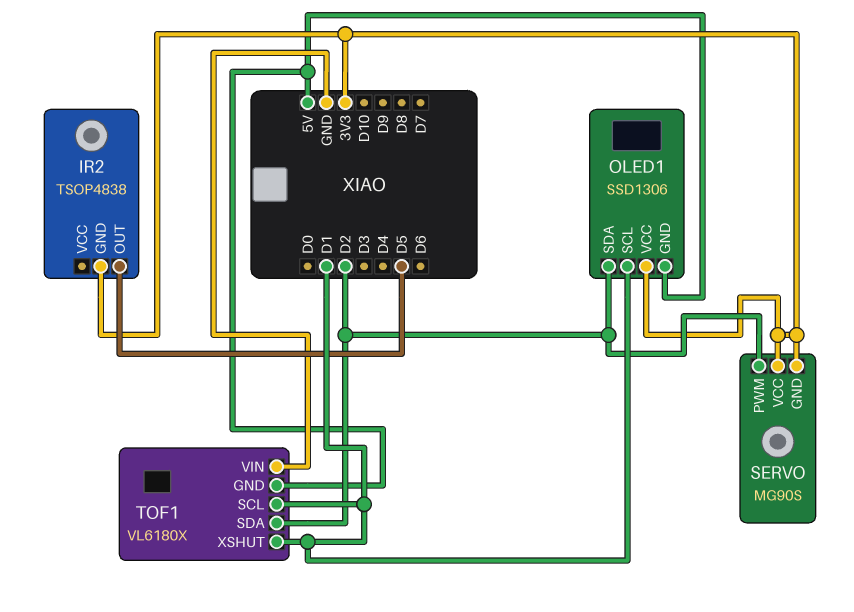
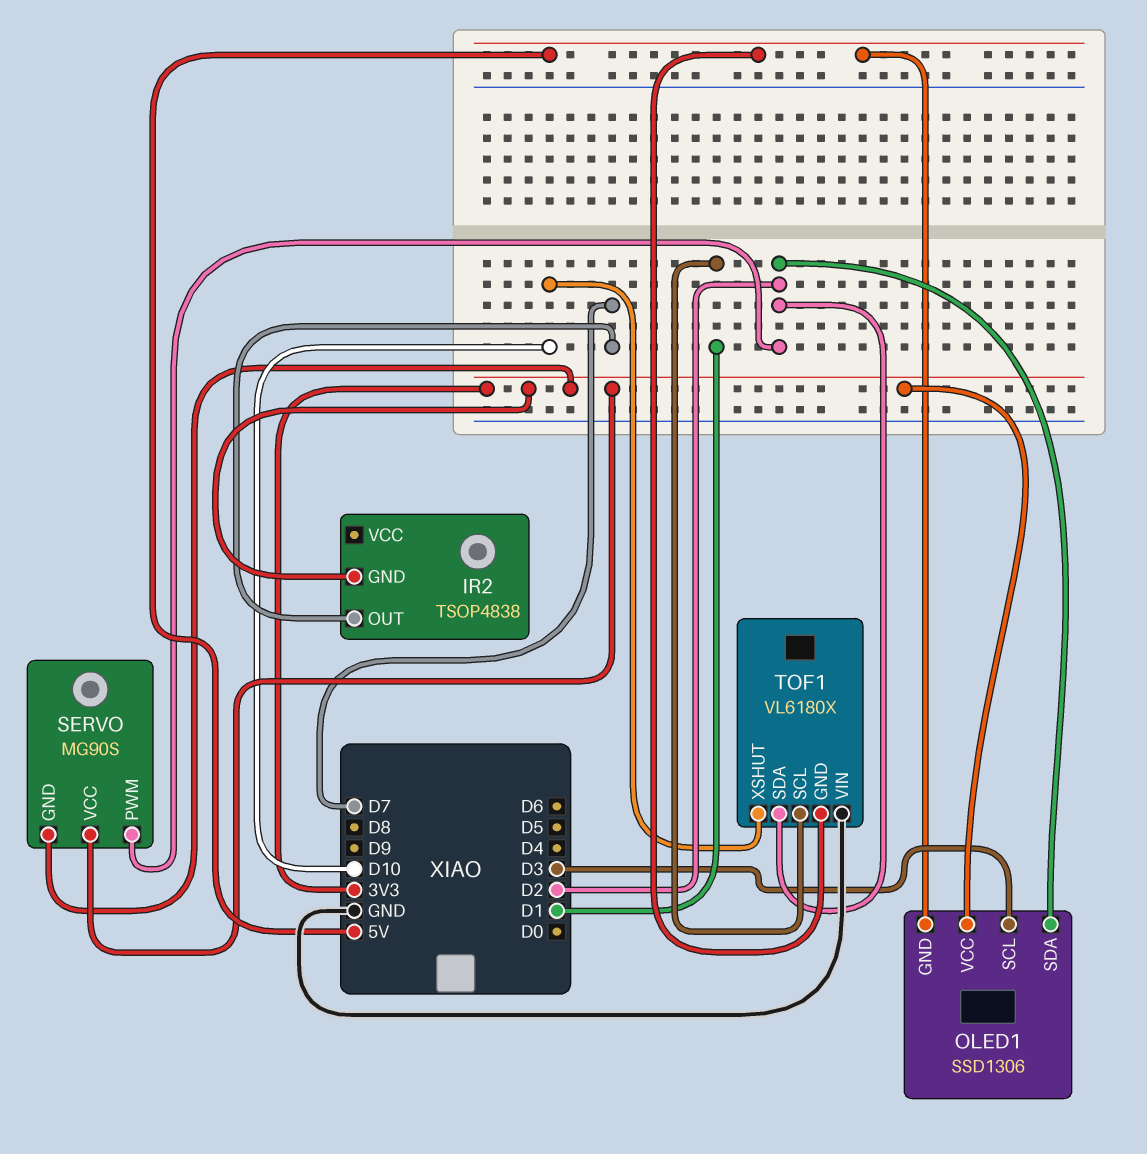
IR2 pin OUT: D5 -> D7
OLED1 pin SCL: D1 -> D3
TOF1 pin XSHUT: D1 -> D10

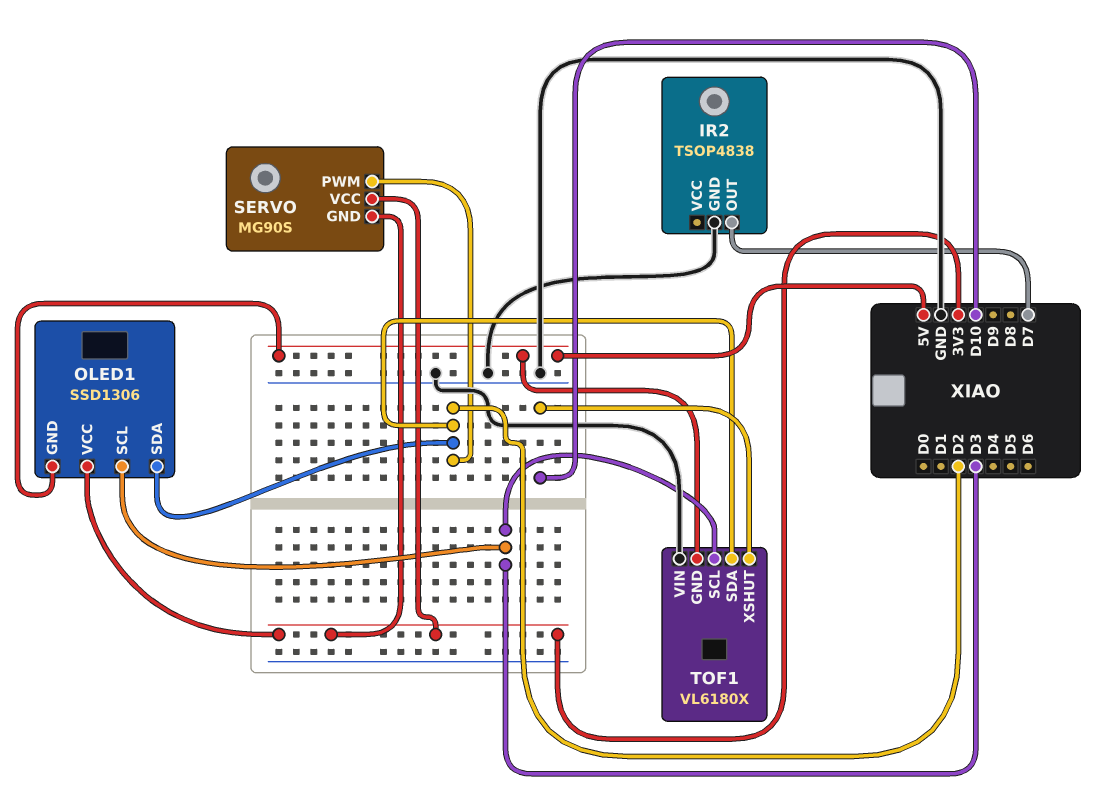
IR2 pin GND: 3V3 -> GND
TOF1 pin SCL: D1 -> D3

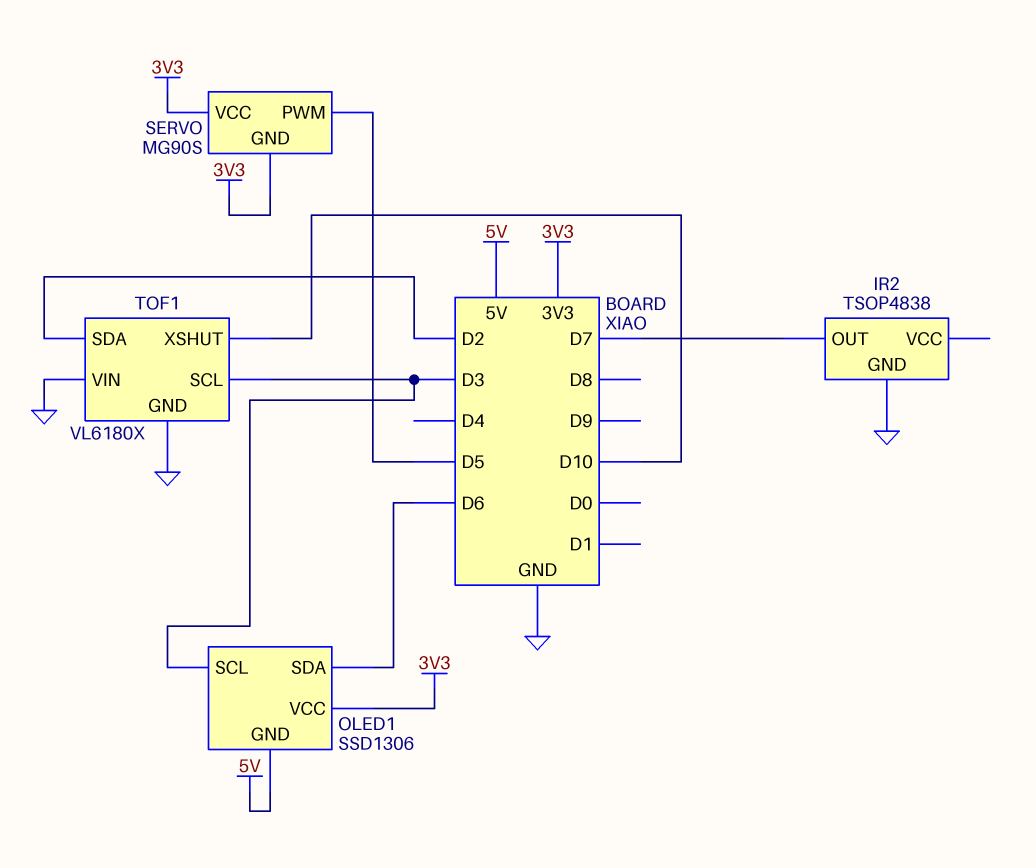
OLED1 pin SDA: D2 -> D6
SERVO pin PWM: D2 -> D5
TOF1 pin GND: 5V -> GND

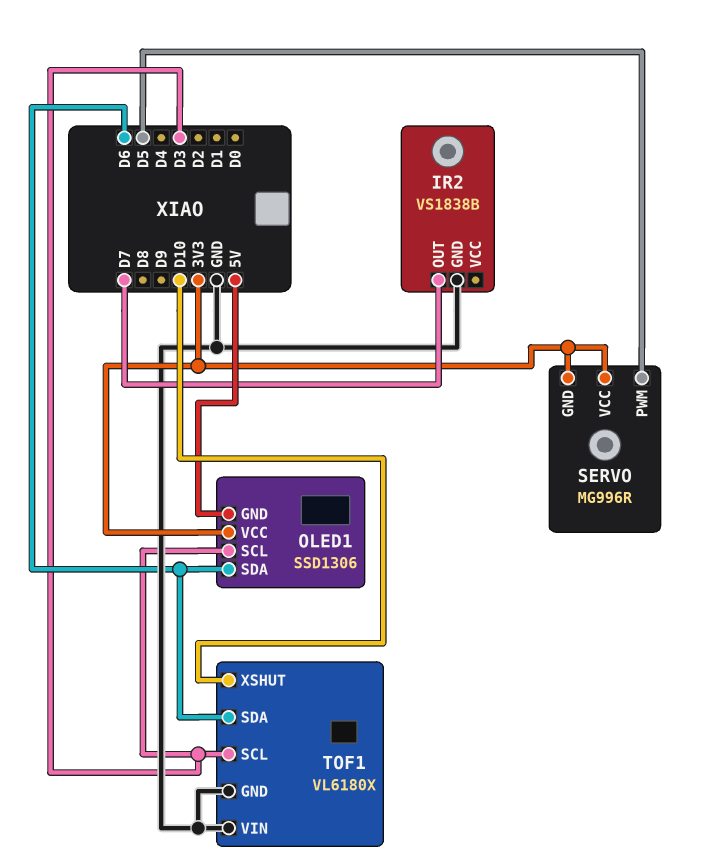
IR2: TSOP4838 -> VS1838B
SERVO: MG90S -> MG996R
TOF1 pin SDA: D2 -> D6

